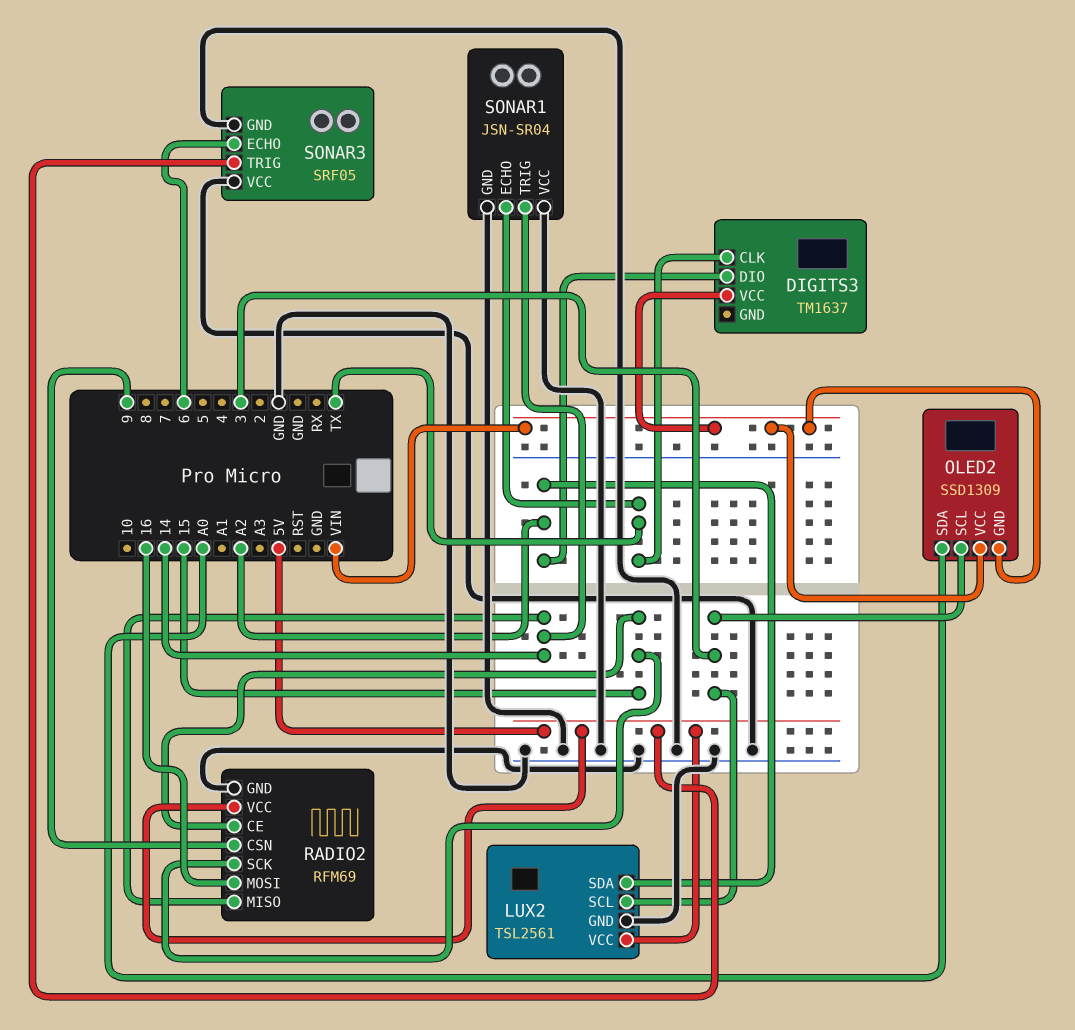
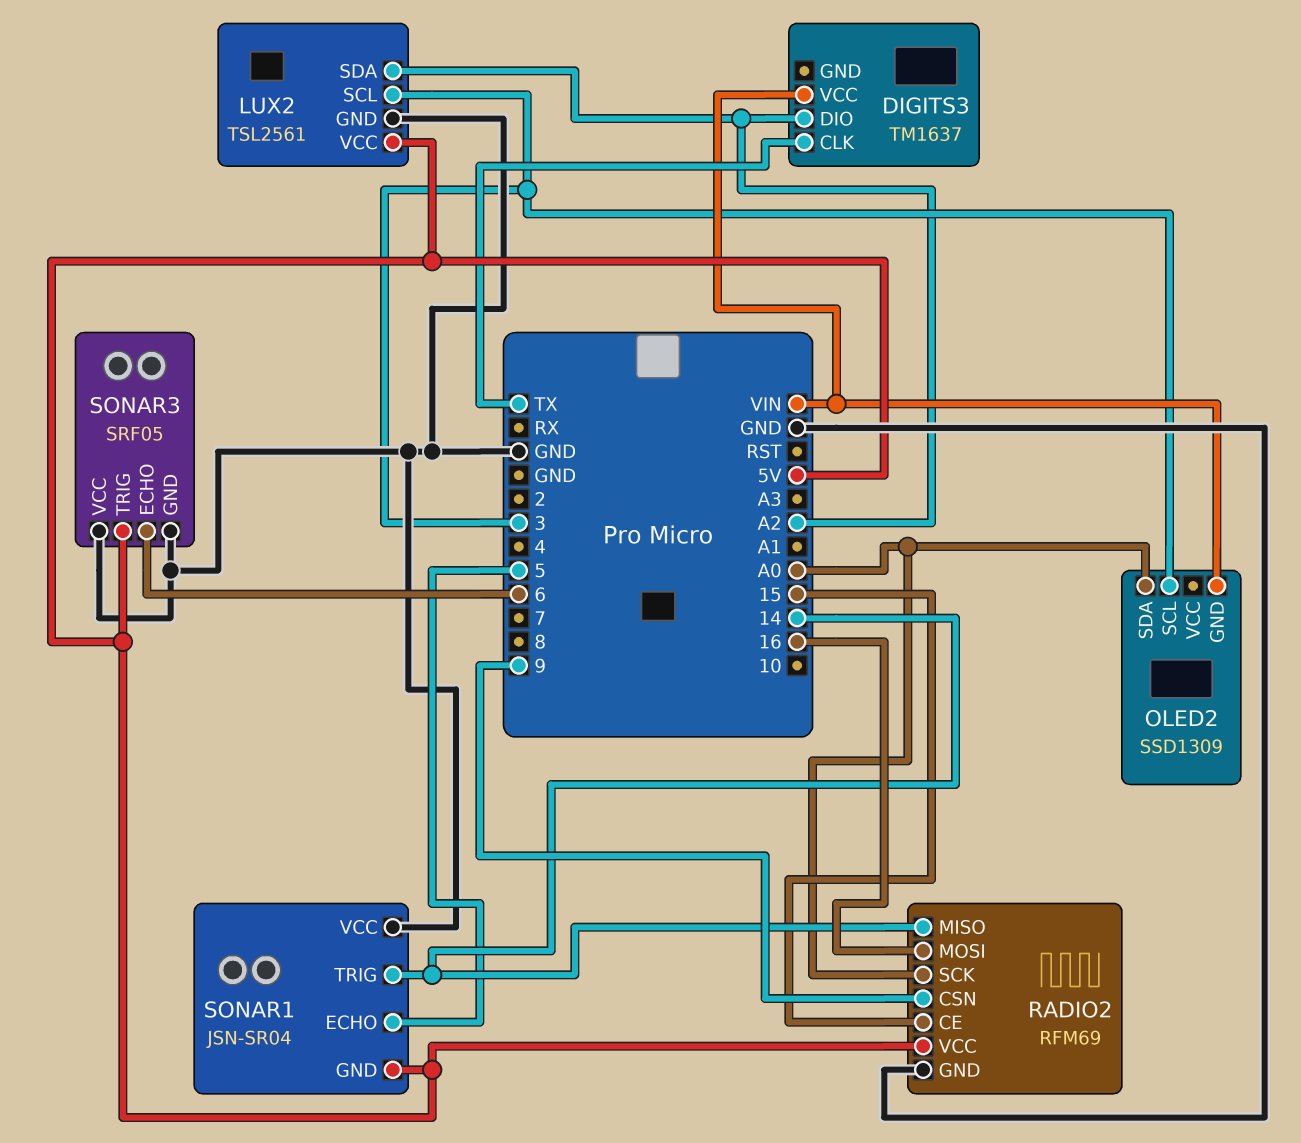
OLED2 pin VCC: VIN -> none
RADIO2 pin SCK: 15 -> A0
SONAR1 pin ECHO: TX -> 5
SONAR1 pin GND: GND -> 5V

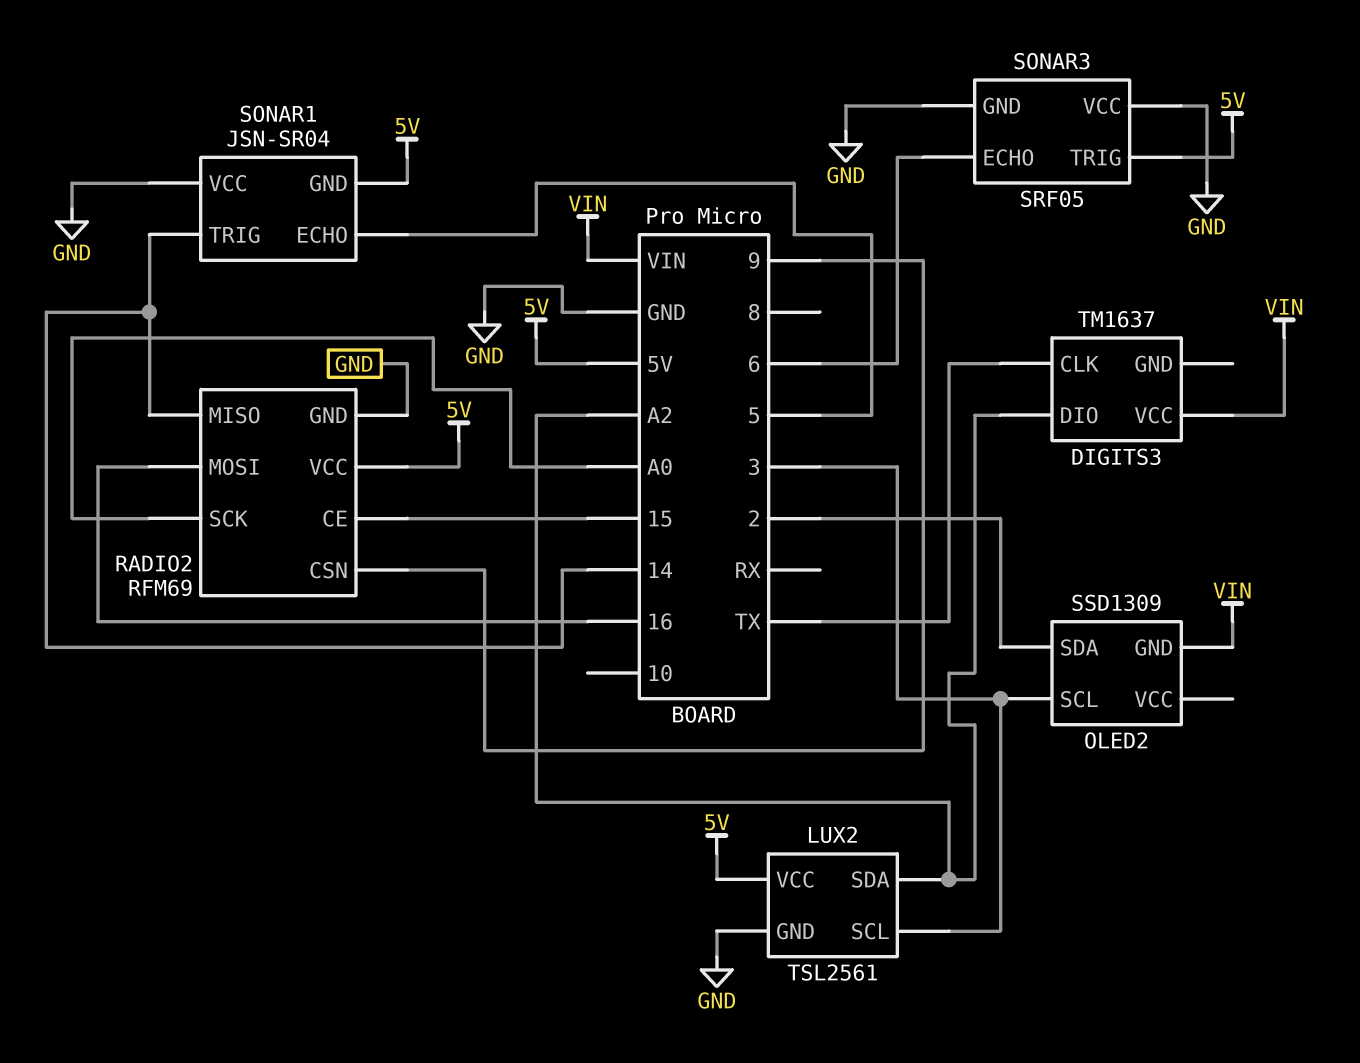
OLED2 pin SDA: A0 -> 2

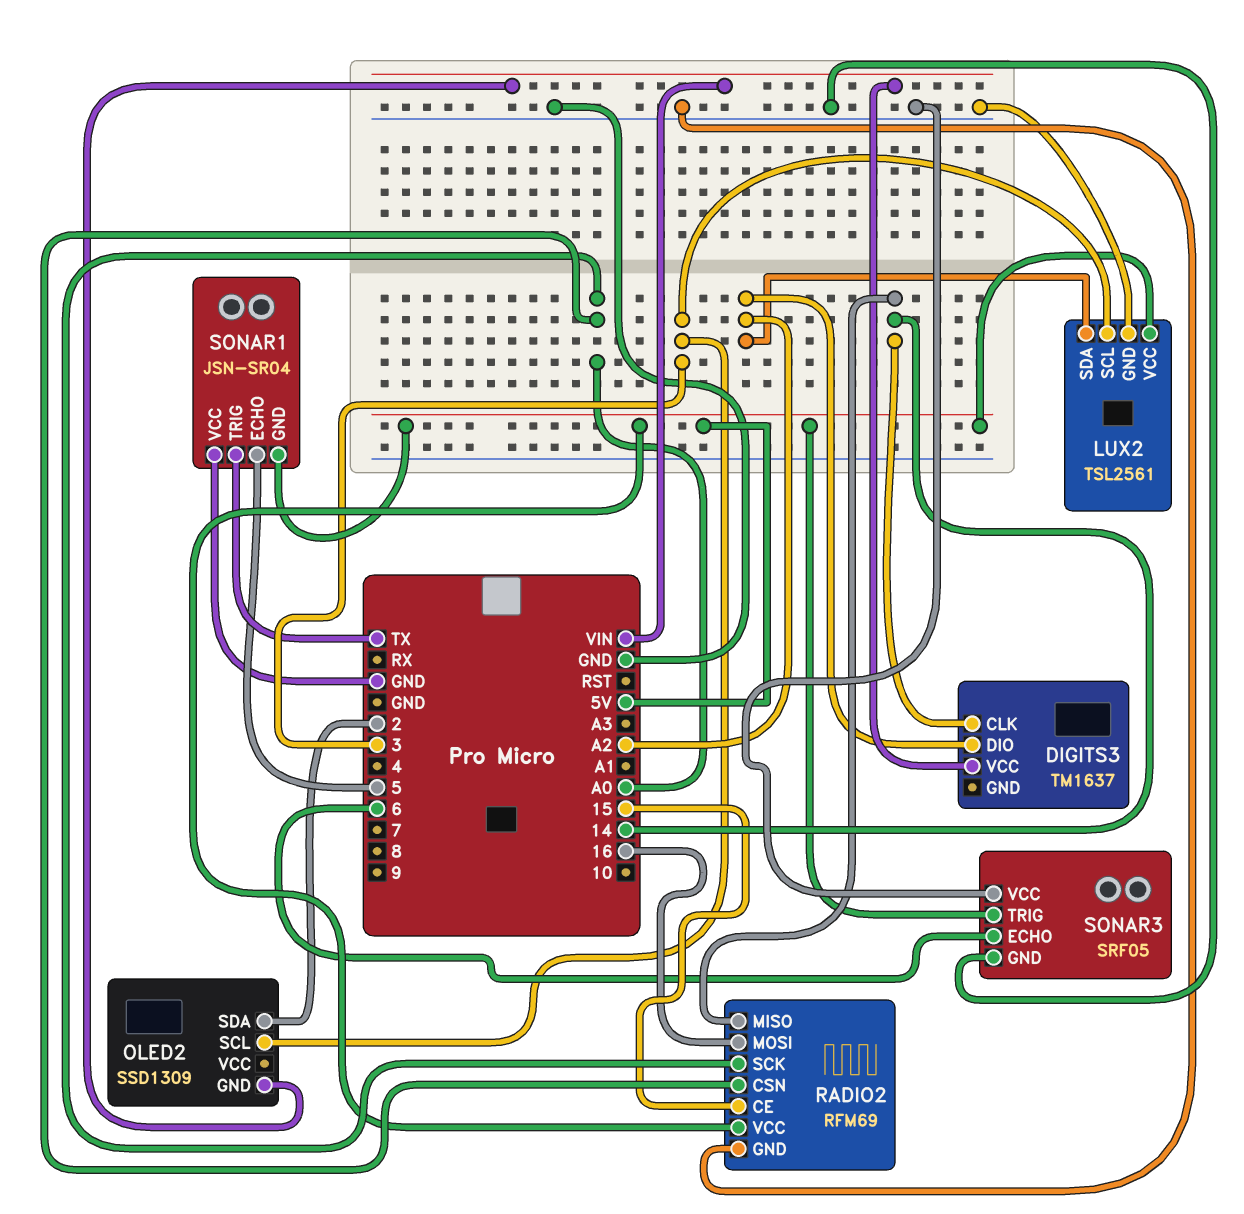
DIGITS3 pin CLK: TX -> 14
RADIO2 pin CSN: 9 -> A0
SONAR1 pin TRIG: 14 -> TX

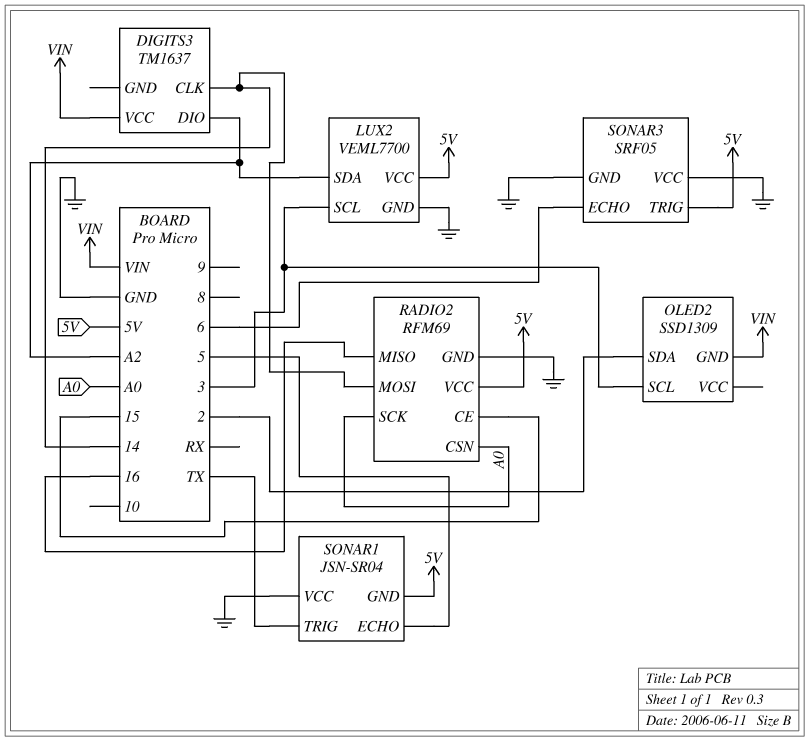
LUX2: TSL2561 -> VEML7700
RADIO2 pin MISO: 14 -> 16
RADIO2 pin MOSI: 16 -> 14

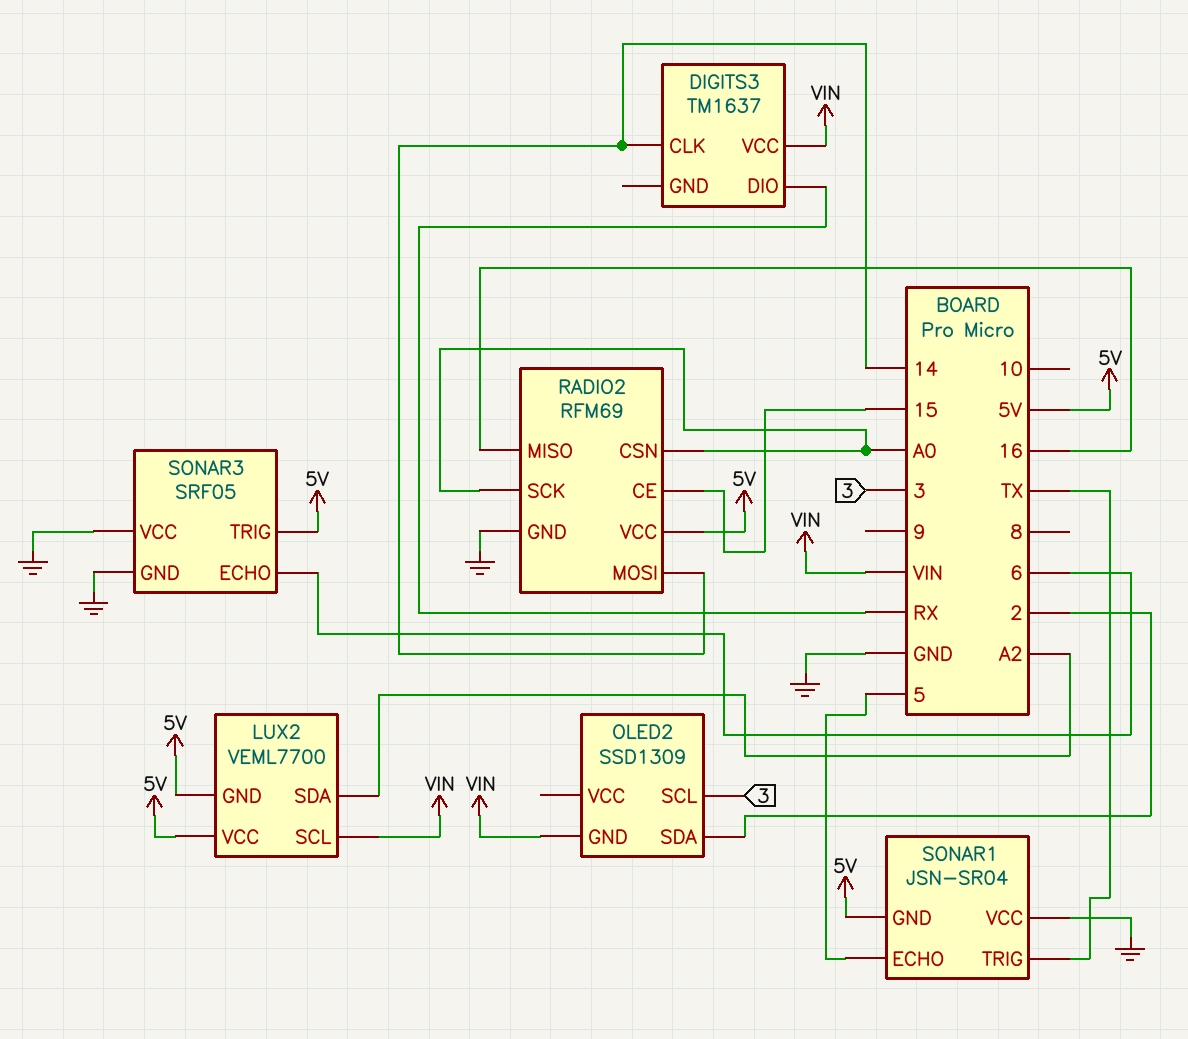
DIGITS3 pin DIO: A2 -> RX
LUX2 pin GND: GND -> 5V
LUX2 pin SCL: 3 -> VIN

